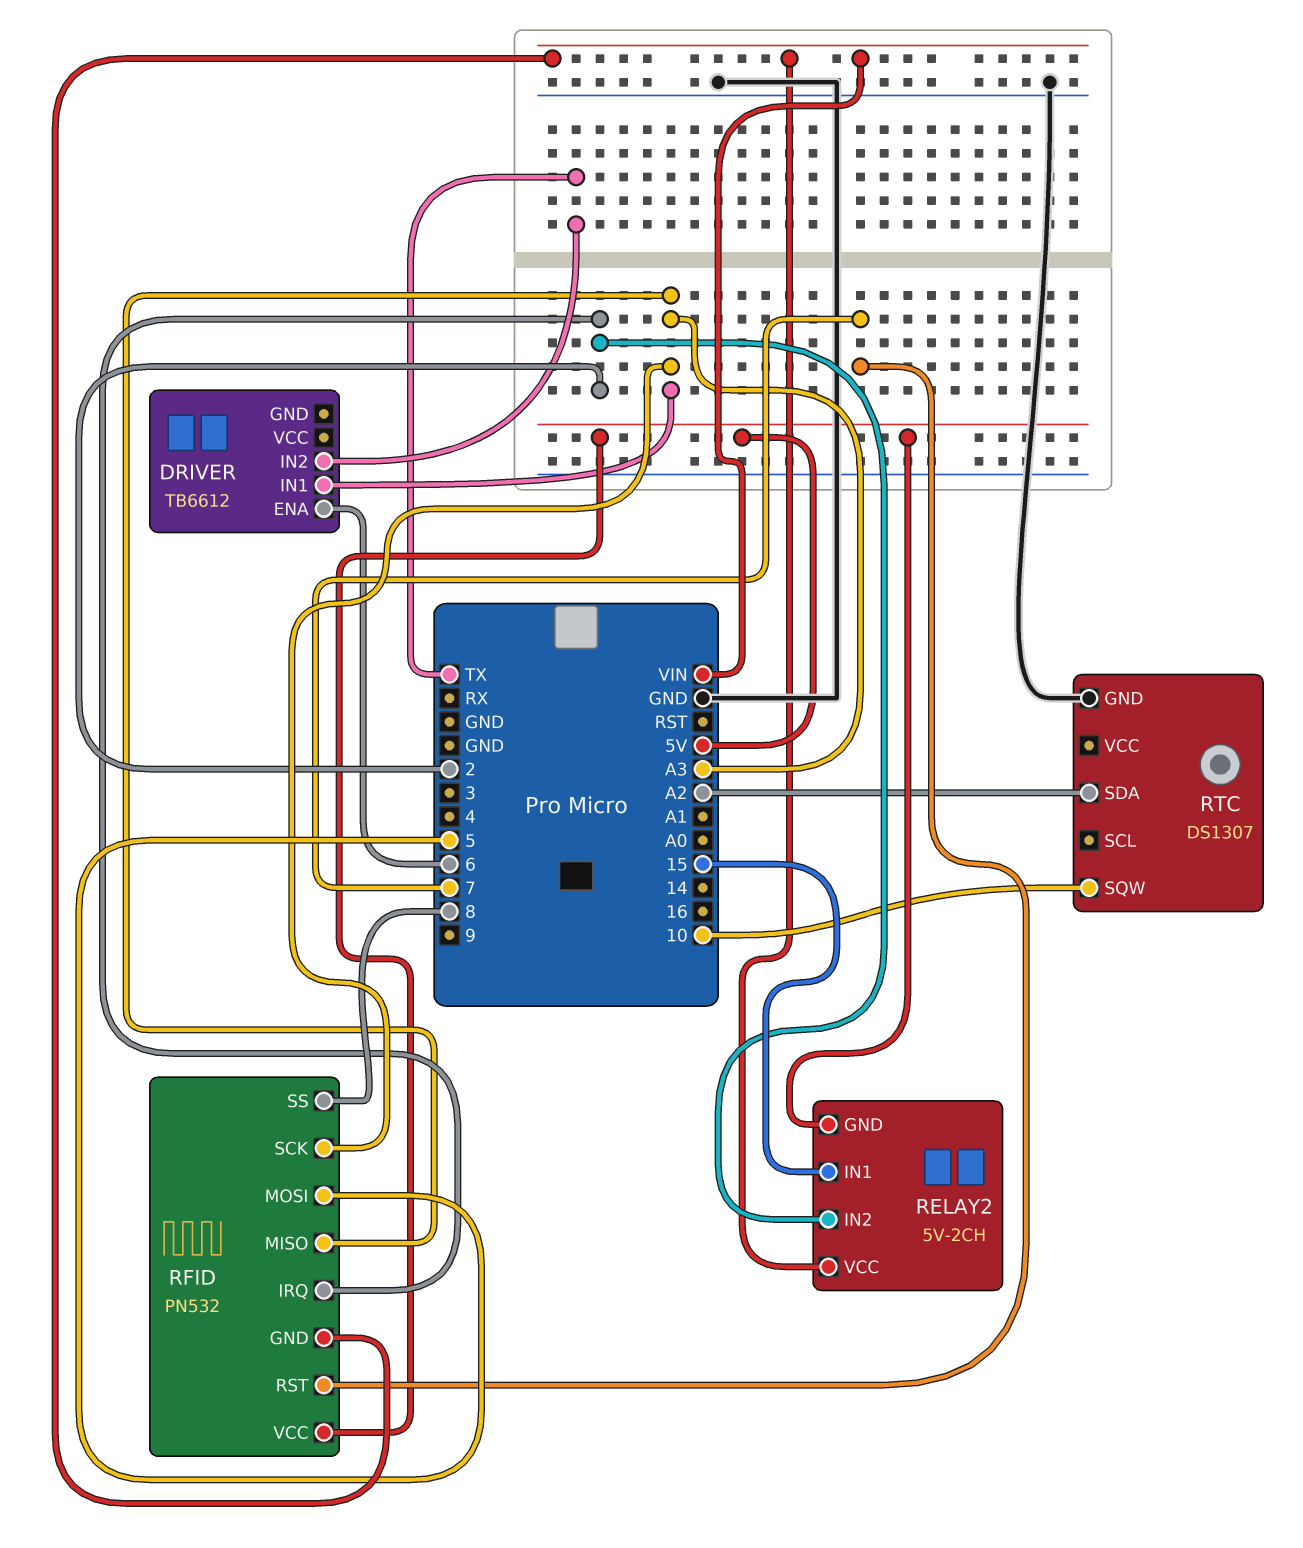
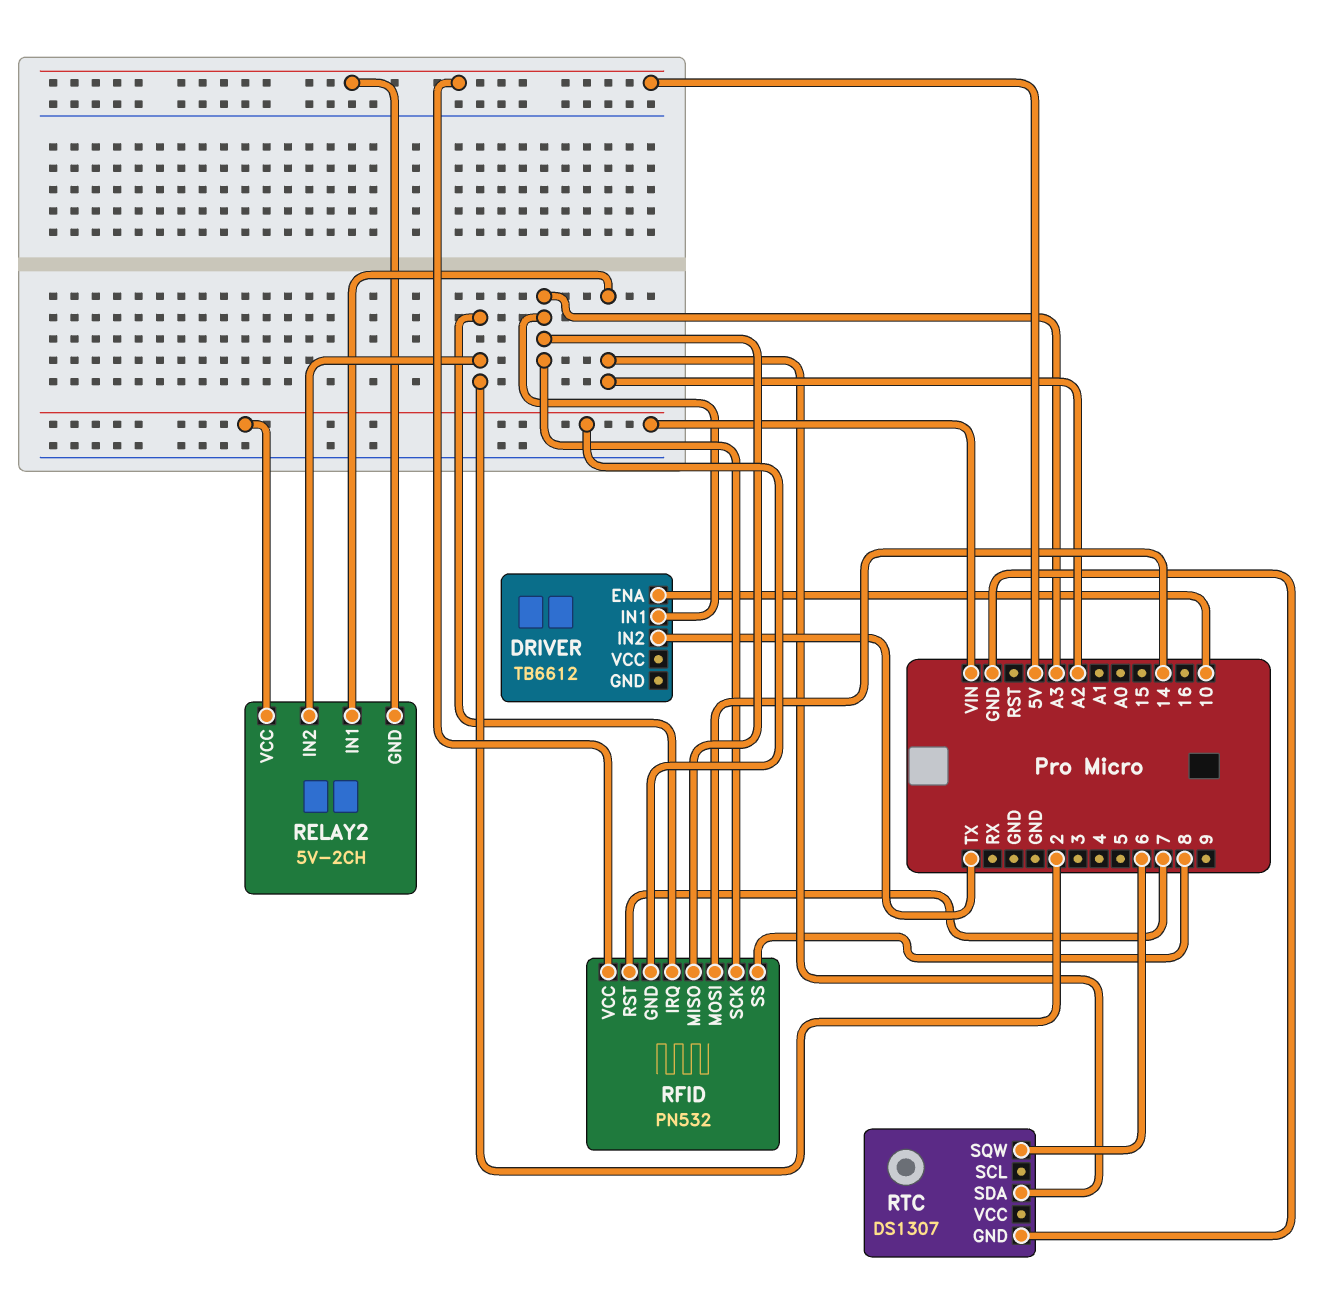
DRIVER pin ENA: 6 -> 10
RELAY2 pin IN1: 15 -> A2
RFID pin MOSI: 5 -> 14
RTC pin SQW: 10 -> 6

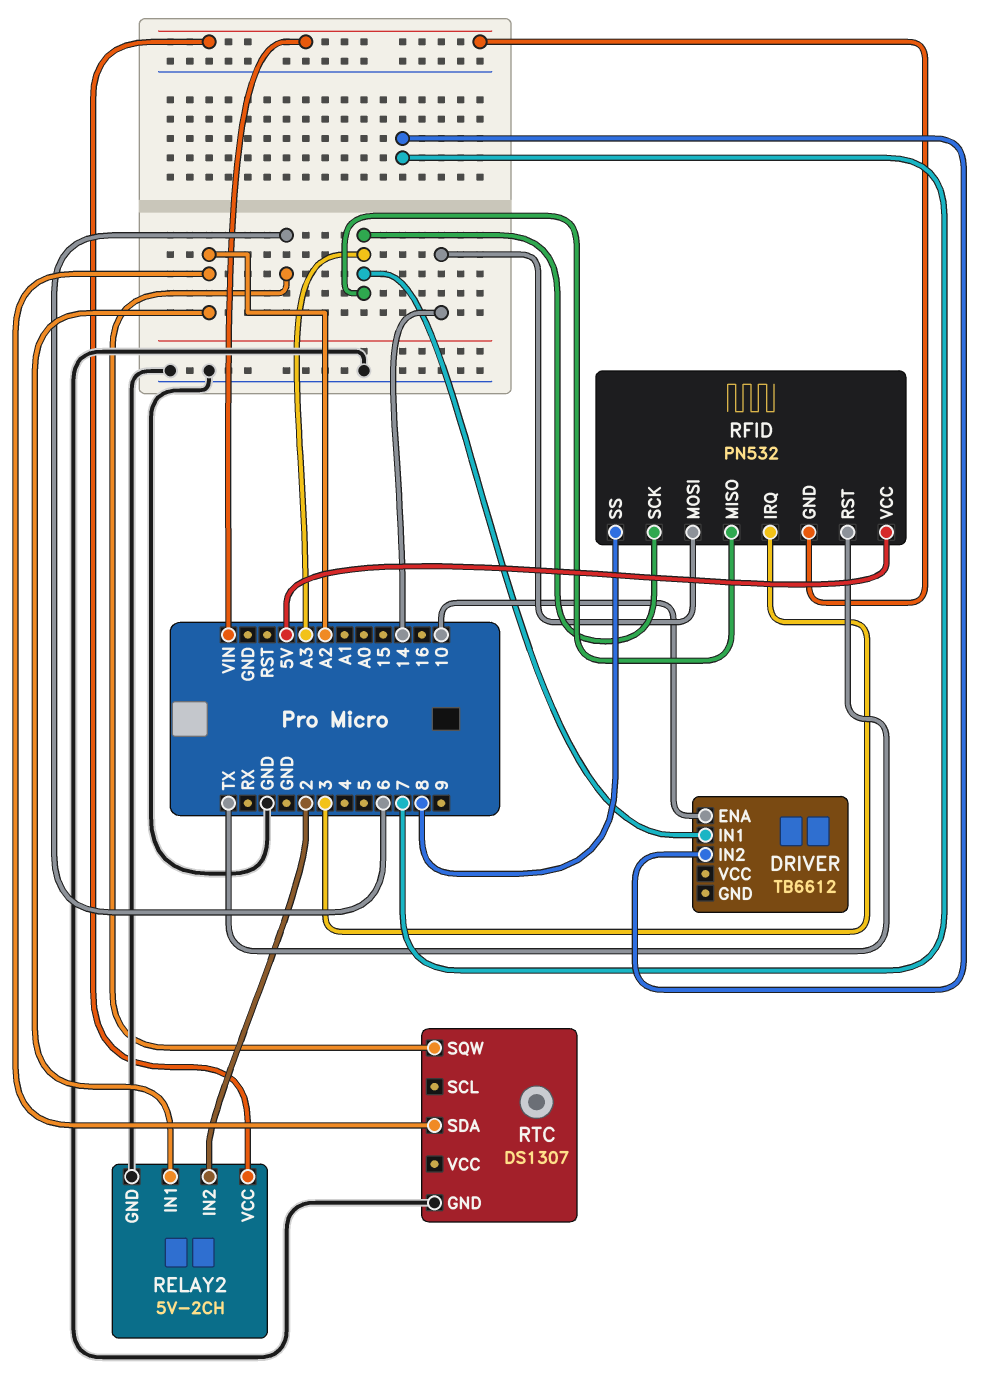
DRIVER pin IN2: TX -> 7
RELAY2 pin GND: 5V -> GND
RFID pin IRQ: 2 -> 3
RFID pin RST: 7 -> TX

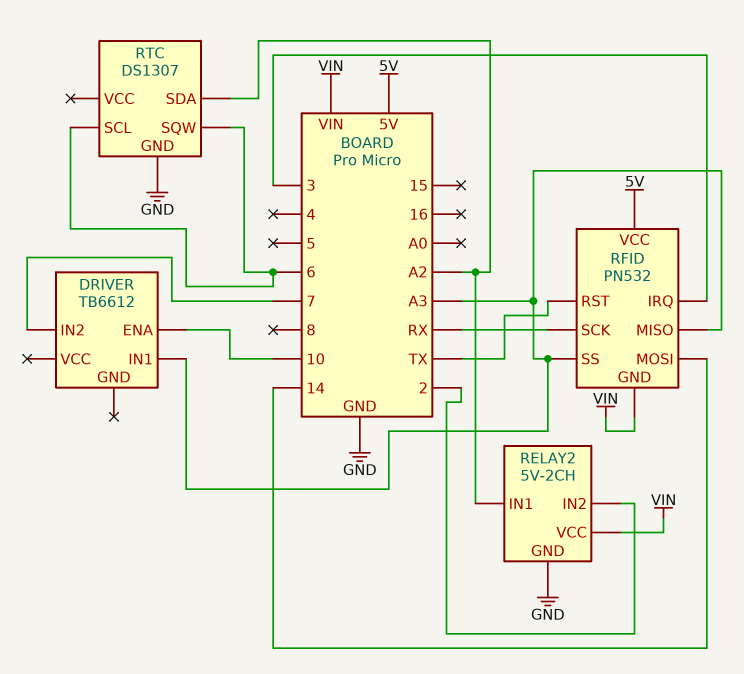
RFID pin SCK: A3 -> RX
RFID pin SS: 8 -> A3
RTC pin SCL: none -> 6

